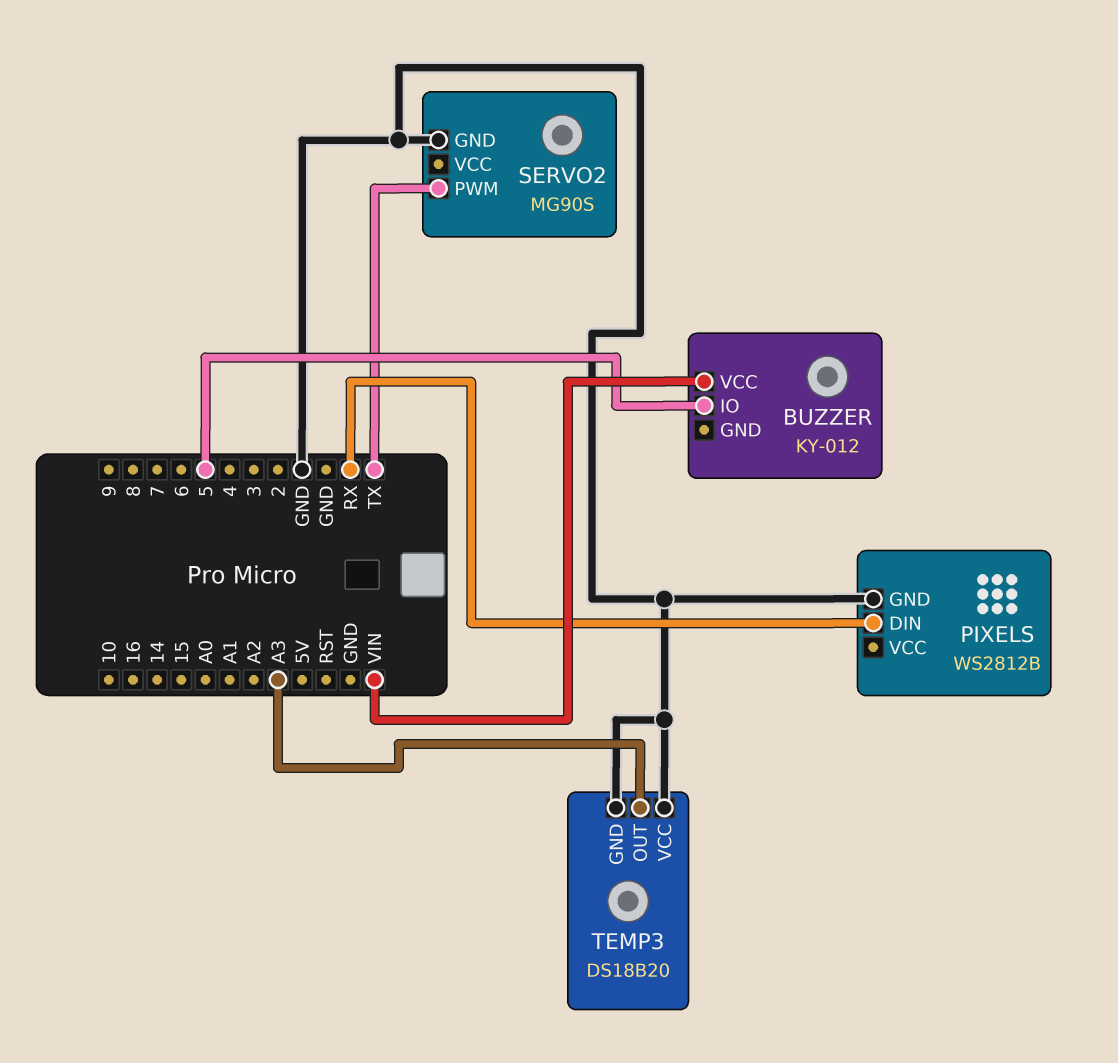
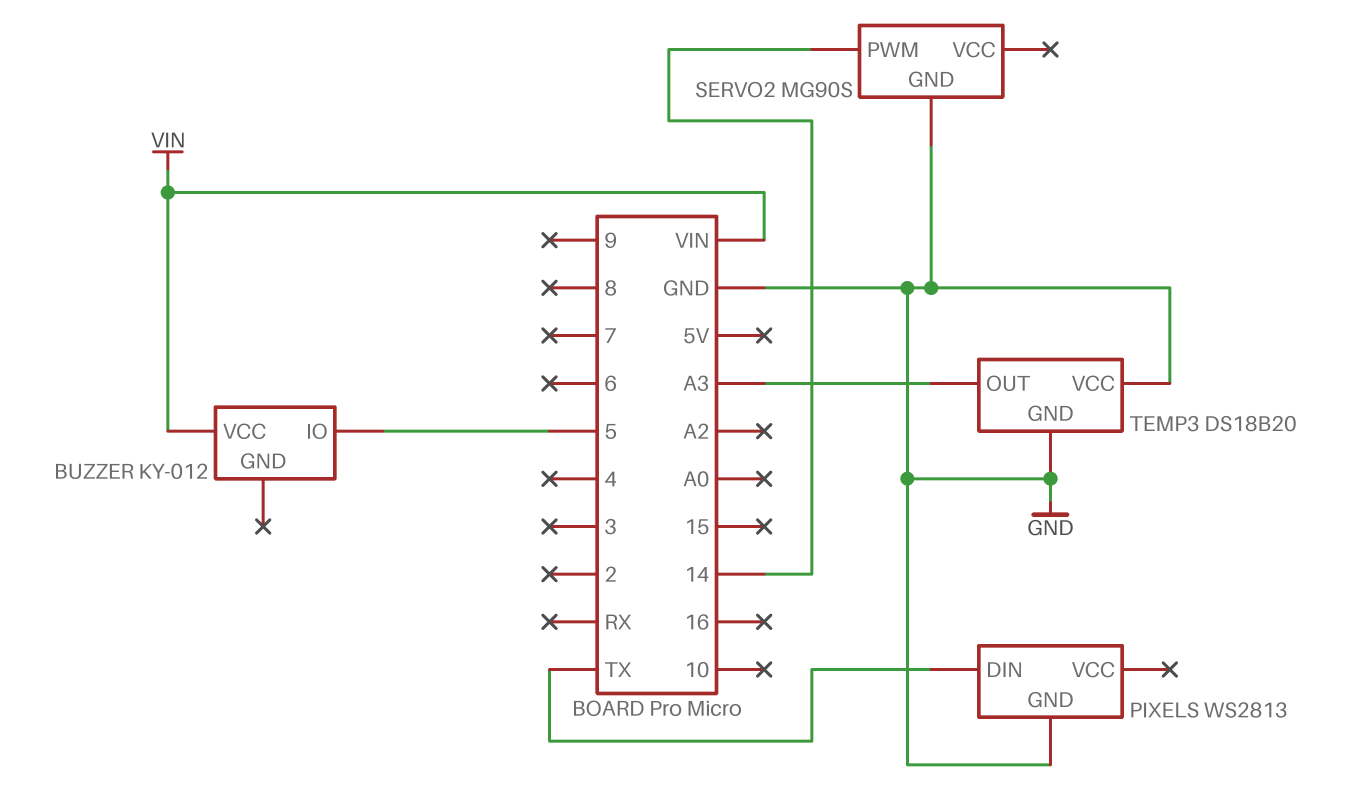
PIXELS: WS2812B -> WS2813
PIXELS pin DIN: RX -> TX
SERVO2 pin PWM: TX -> 14

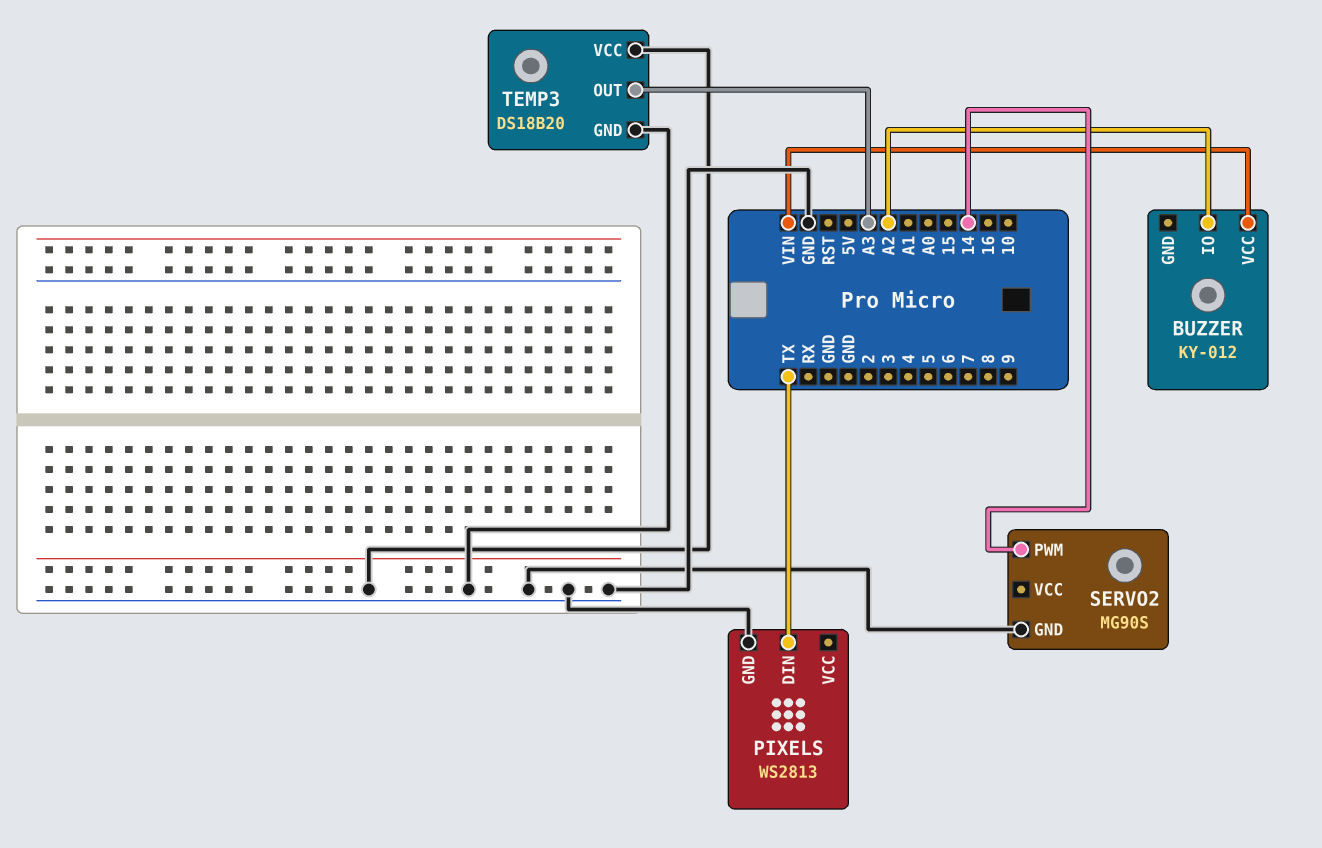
BUZZER pin IO: 5 -> A2

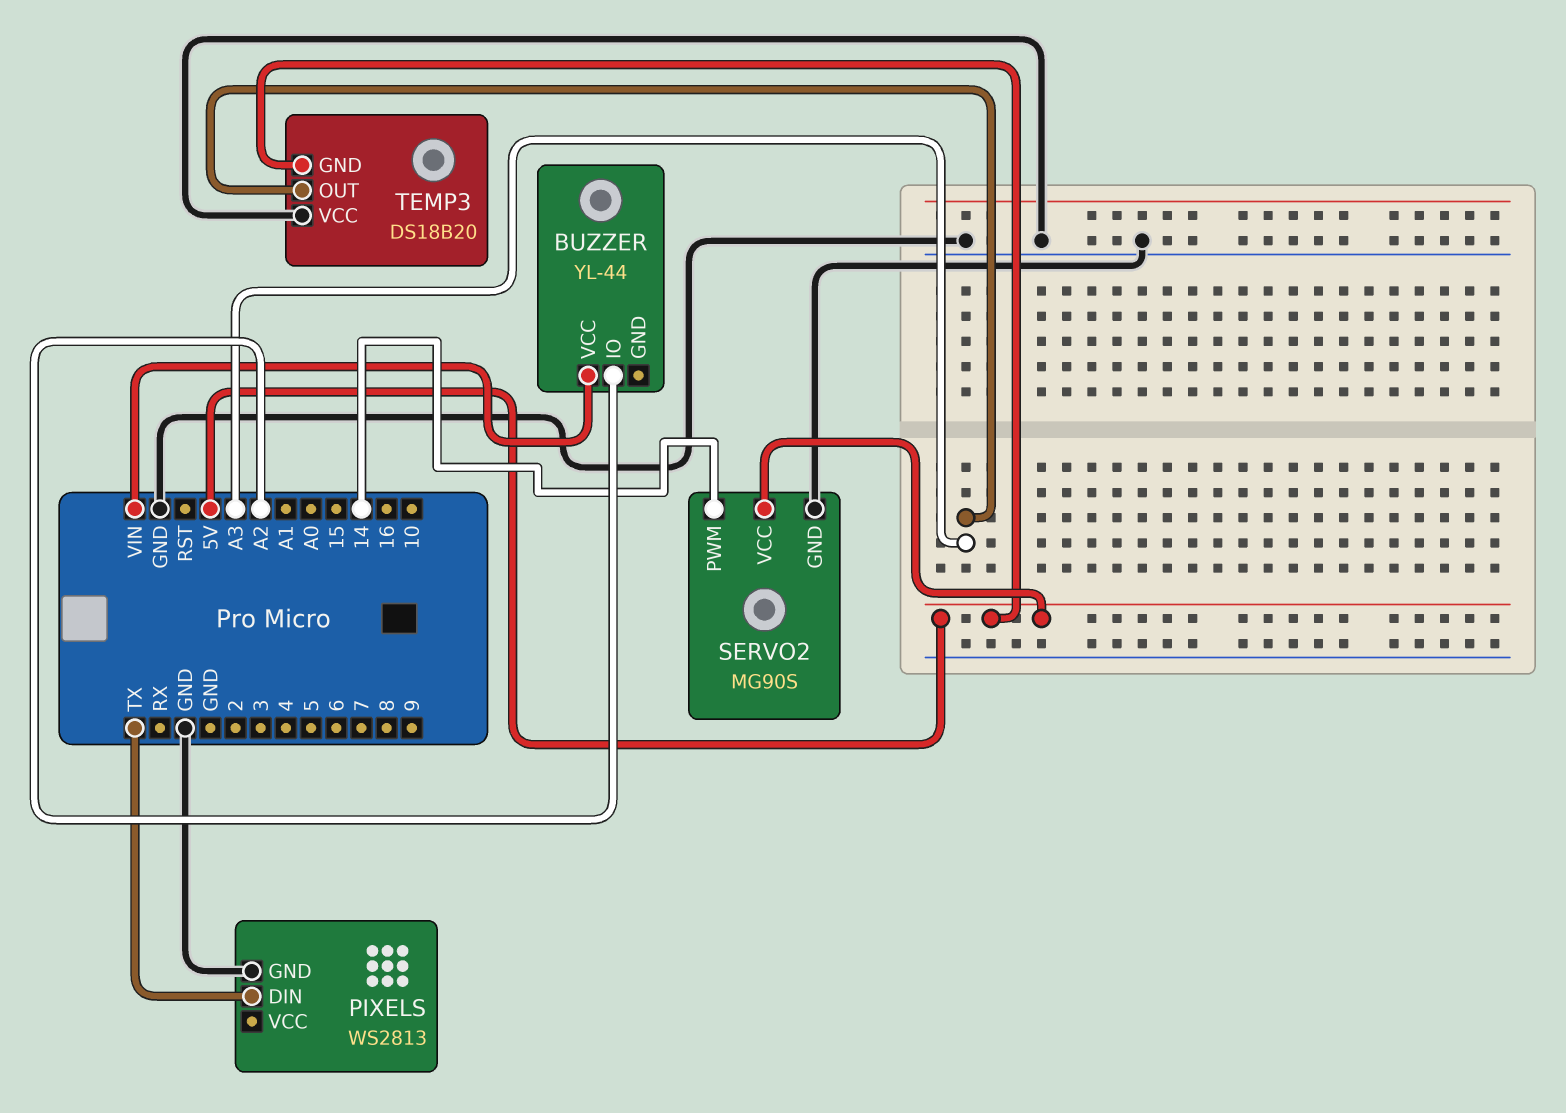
BUZZER: KY-012 -> YL-44
SERVO2 pin VCC: none -> 5V
TEMP3 pin GND: GND -> 5V

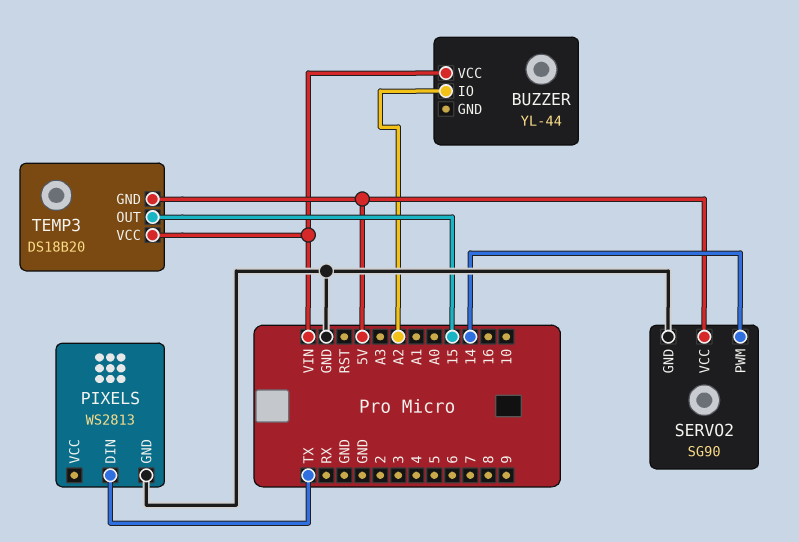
SERVO2: MG90S -> SG90
TEMP3 pin OUT: A3 -> 15
TEMP3 pin VCC: GND -> VIN

